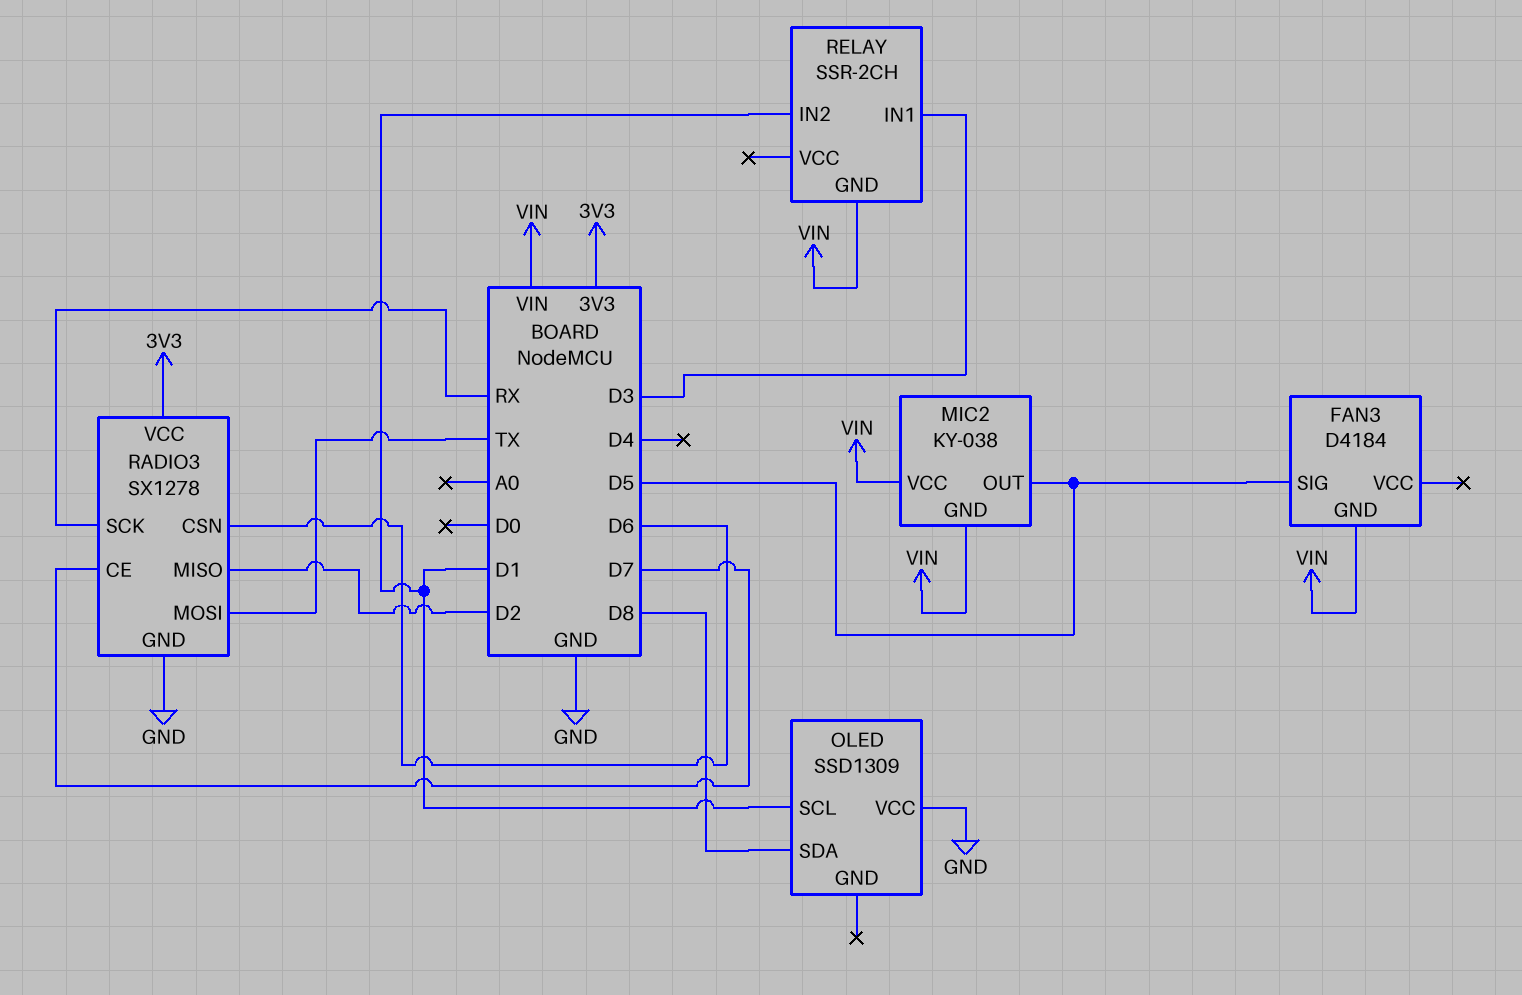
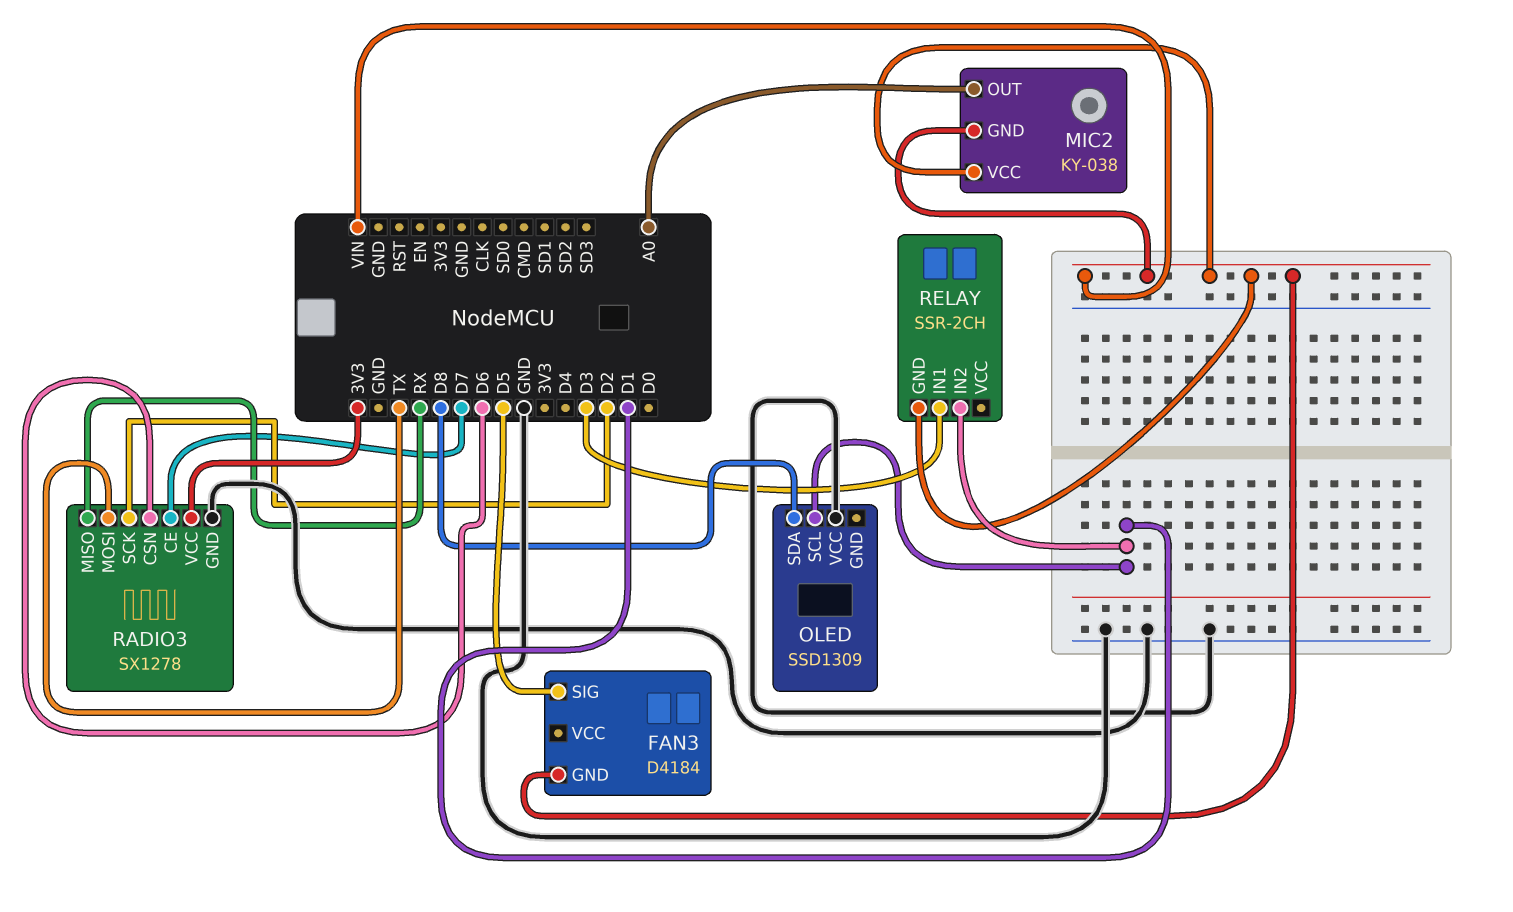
MIC2 pin OUT: D5 -> A0
RADIO3 pin MISO: D2 -> RX
RADIO3 pin SCK: RX -> D2

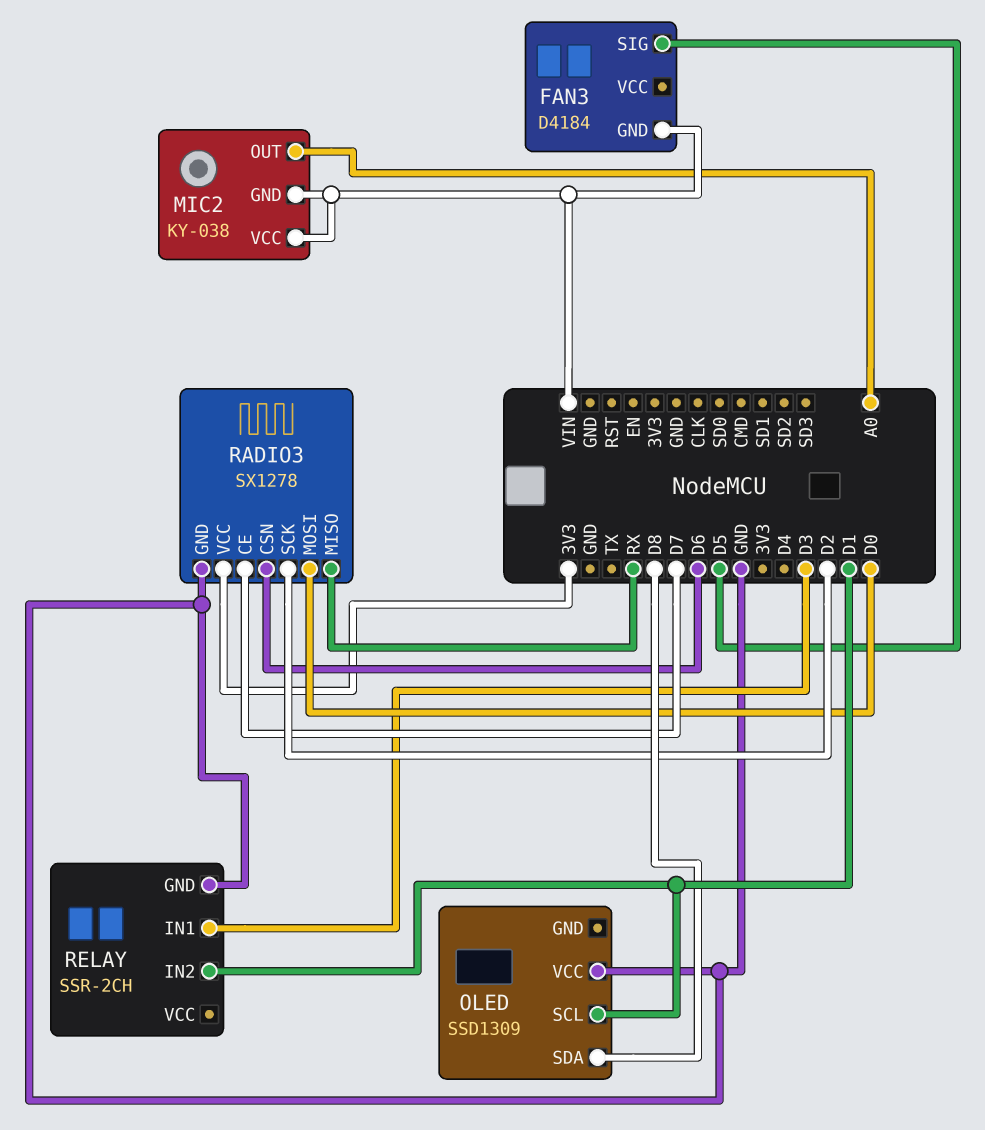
RADIO3 pin MOSI: TX -> D0
RELAY pin GND: VIN -> GND

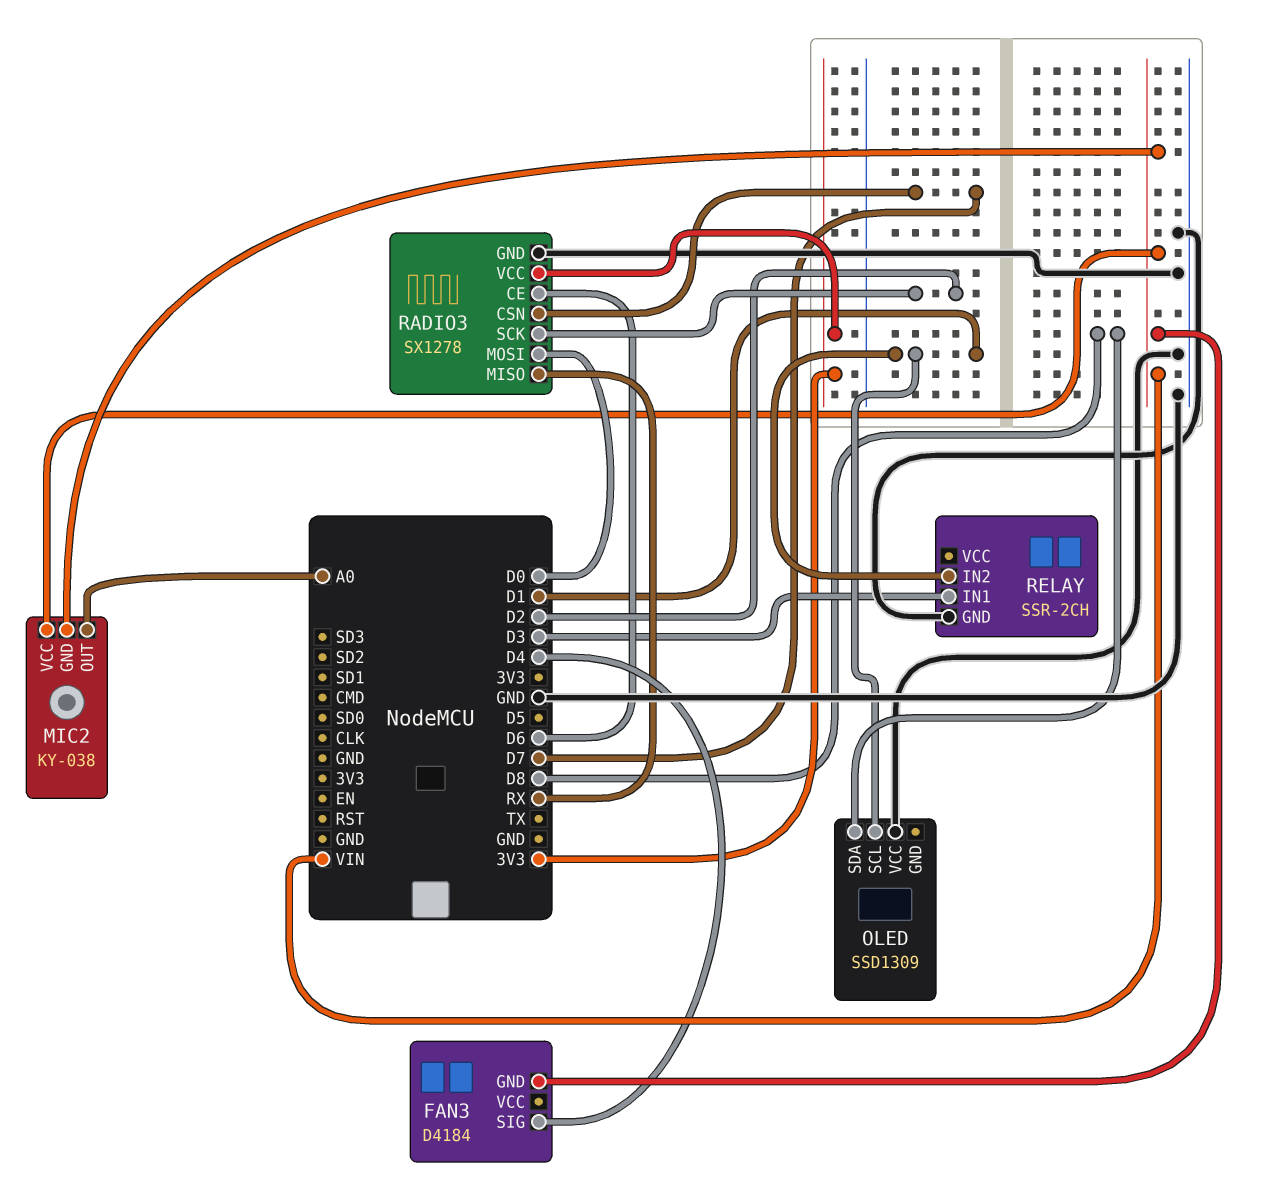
FAN3 pin SIG: D5 -> D4
RADIO3 pin CE: D7 -> D6
RADIO3 pin CSN: D6 -> D7

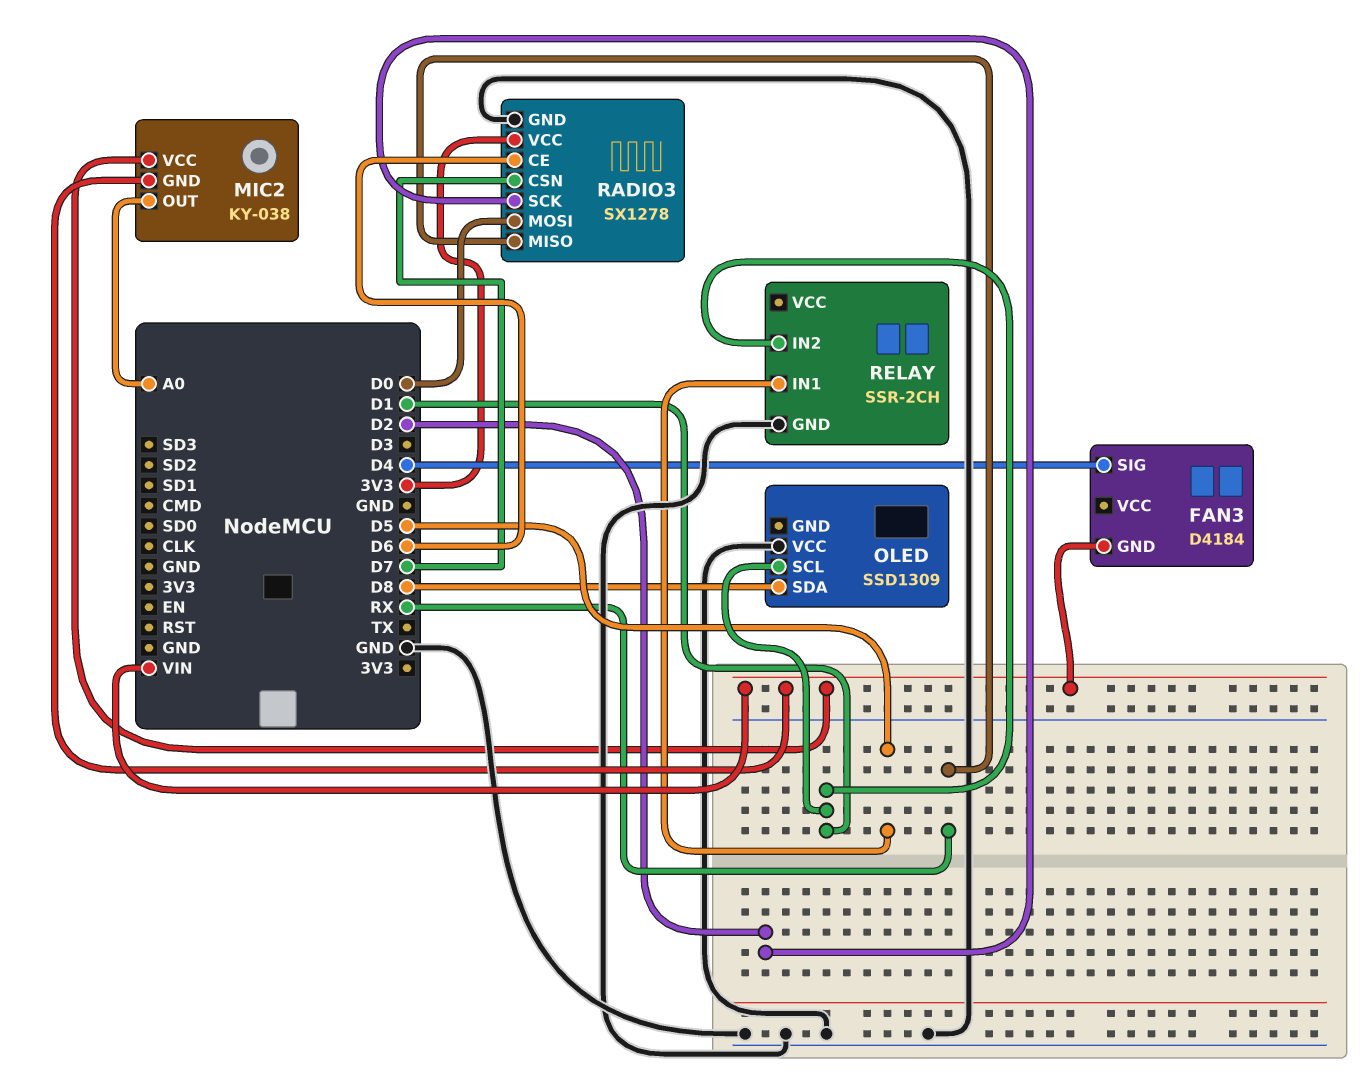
RELAY pin IN1: D3 -> D5

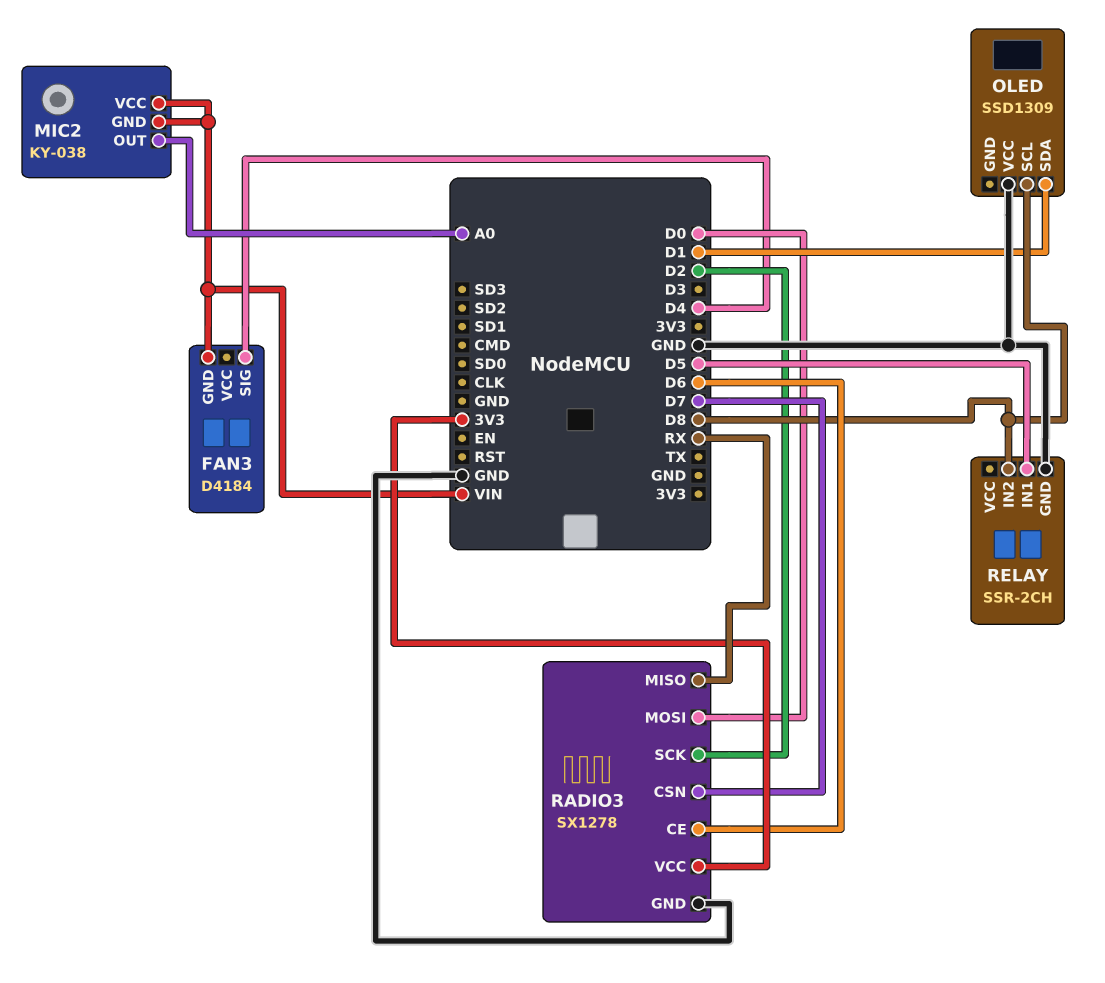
OLED pin SCL: D1 -> D8
OLED pin SDA: D8 -> D1
RELAY pin IN2: D1 -> D8

